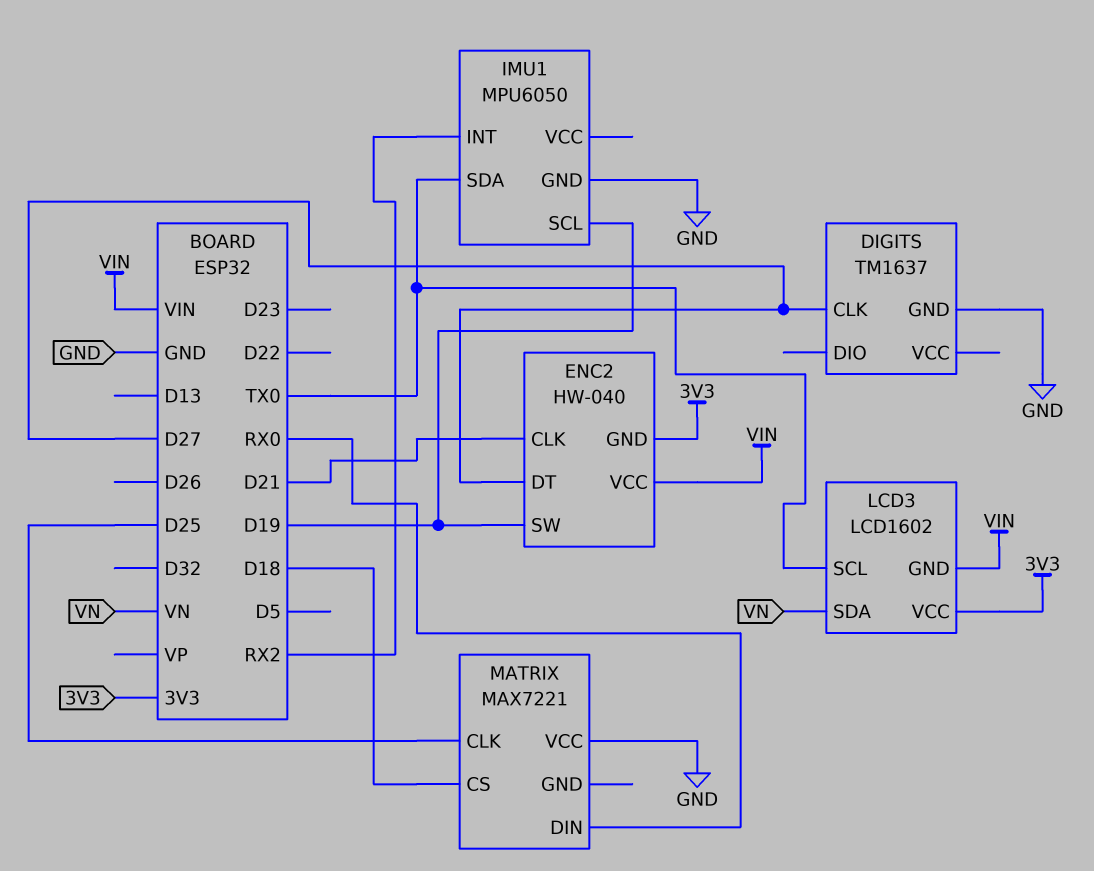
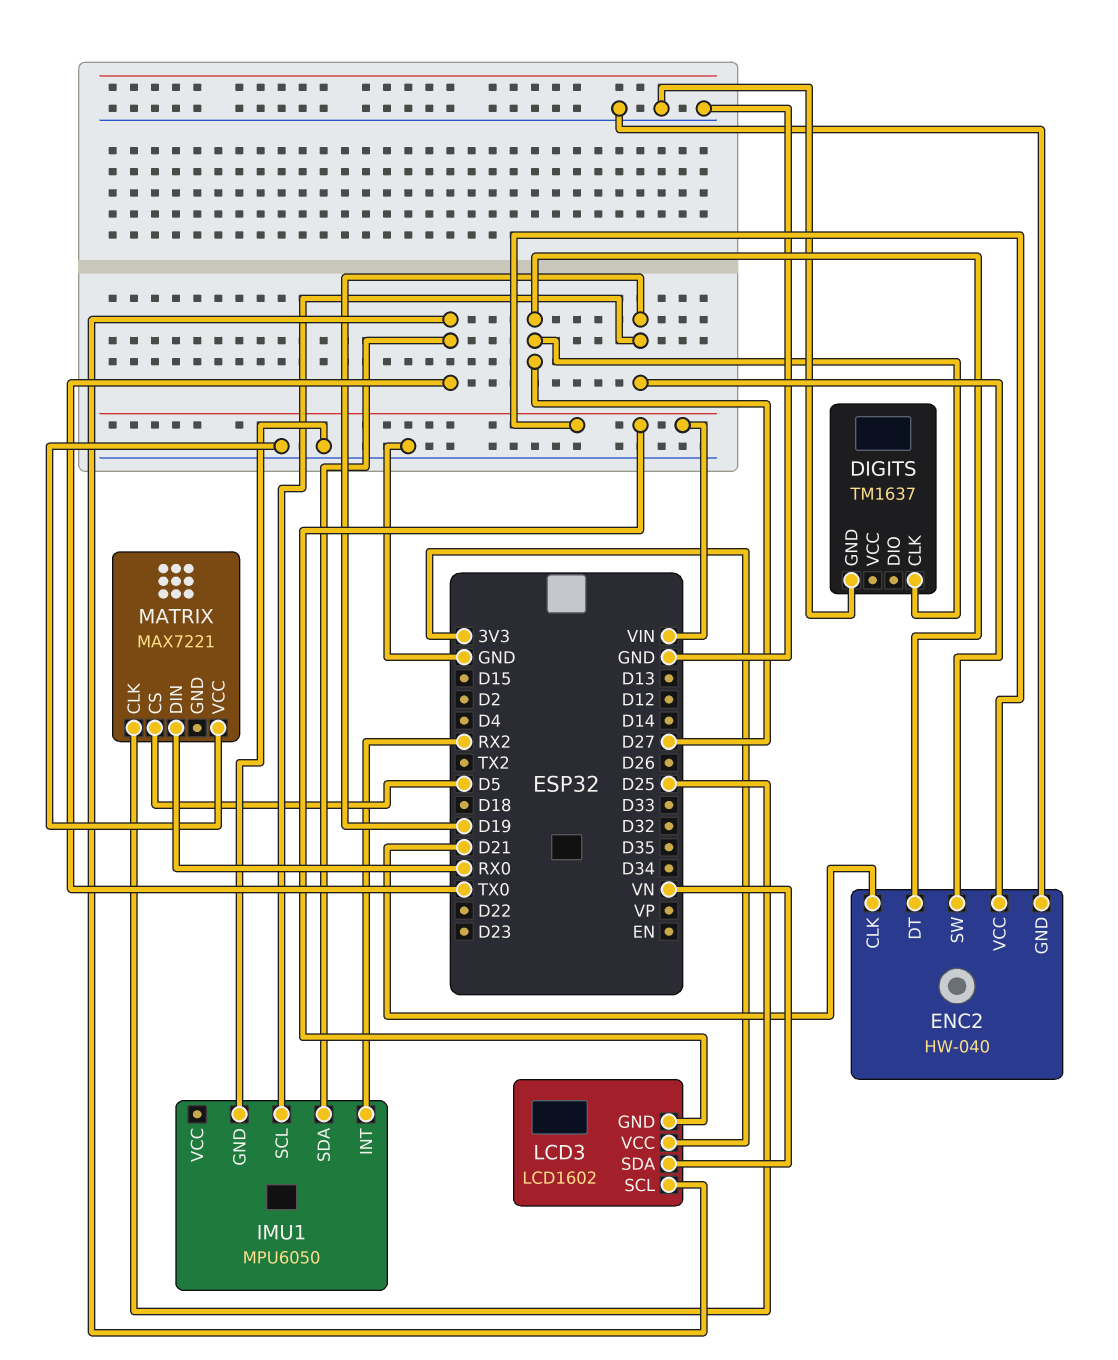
ENC2 pin GND: 3V3 -> GND
MATRIX pin CS: D18 -> D5

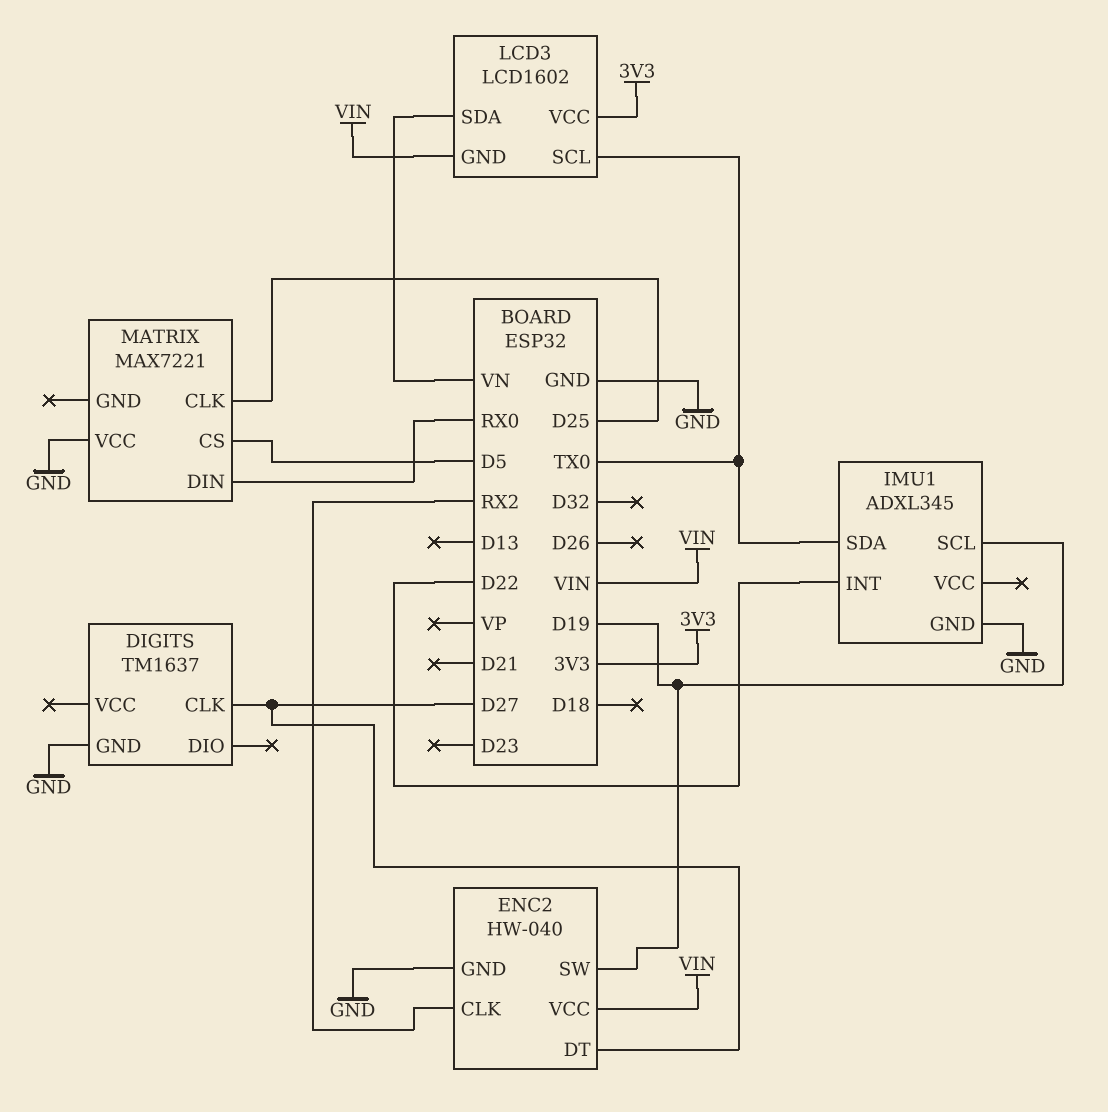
ENC2 pin CLK: D21 -> RX2
IMU1: MPU6050 -> ADXL345
IMU1 pin INT: RX2 -> D22

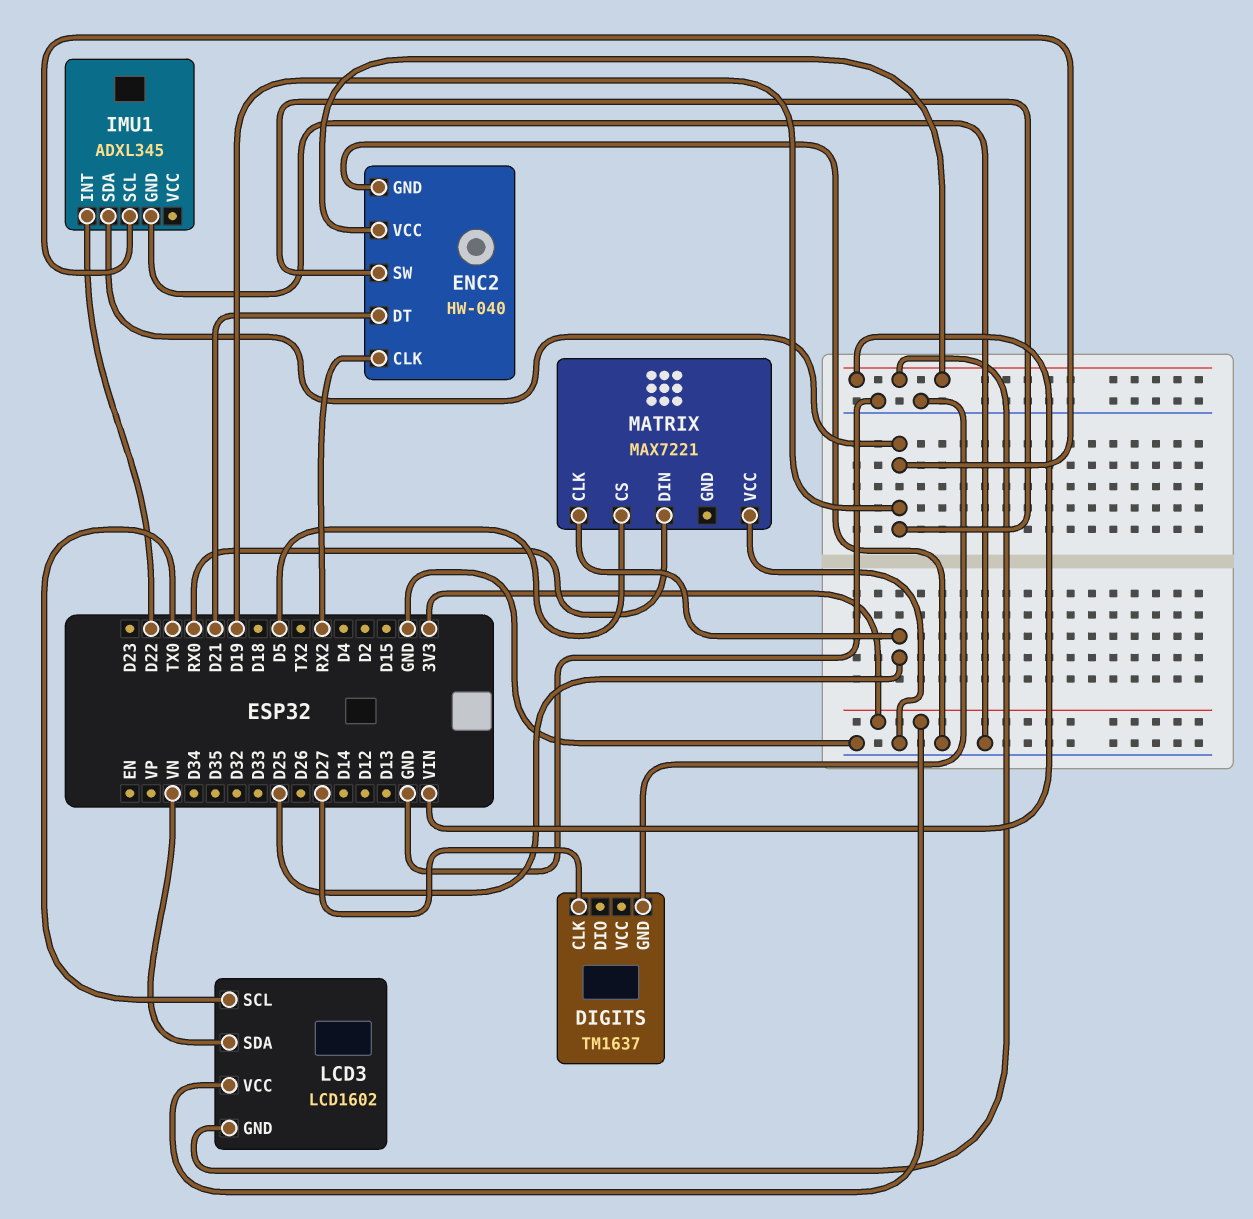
ENC2 pin DT: D27 -> D21
IMU1 pin SDA: TX0 -> D19

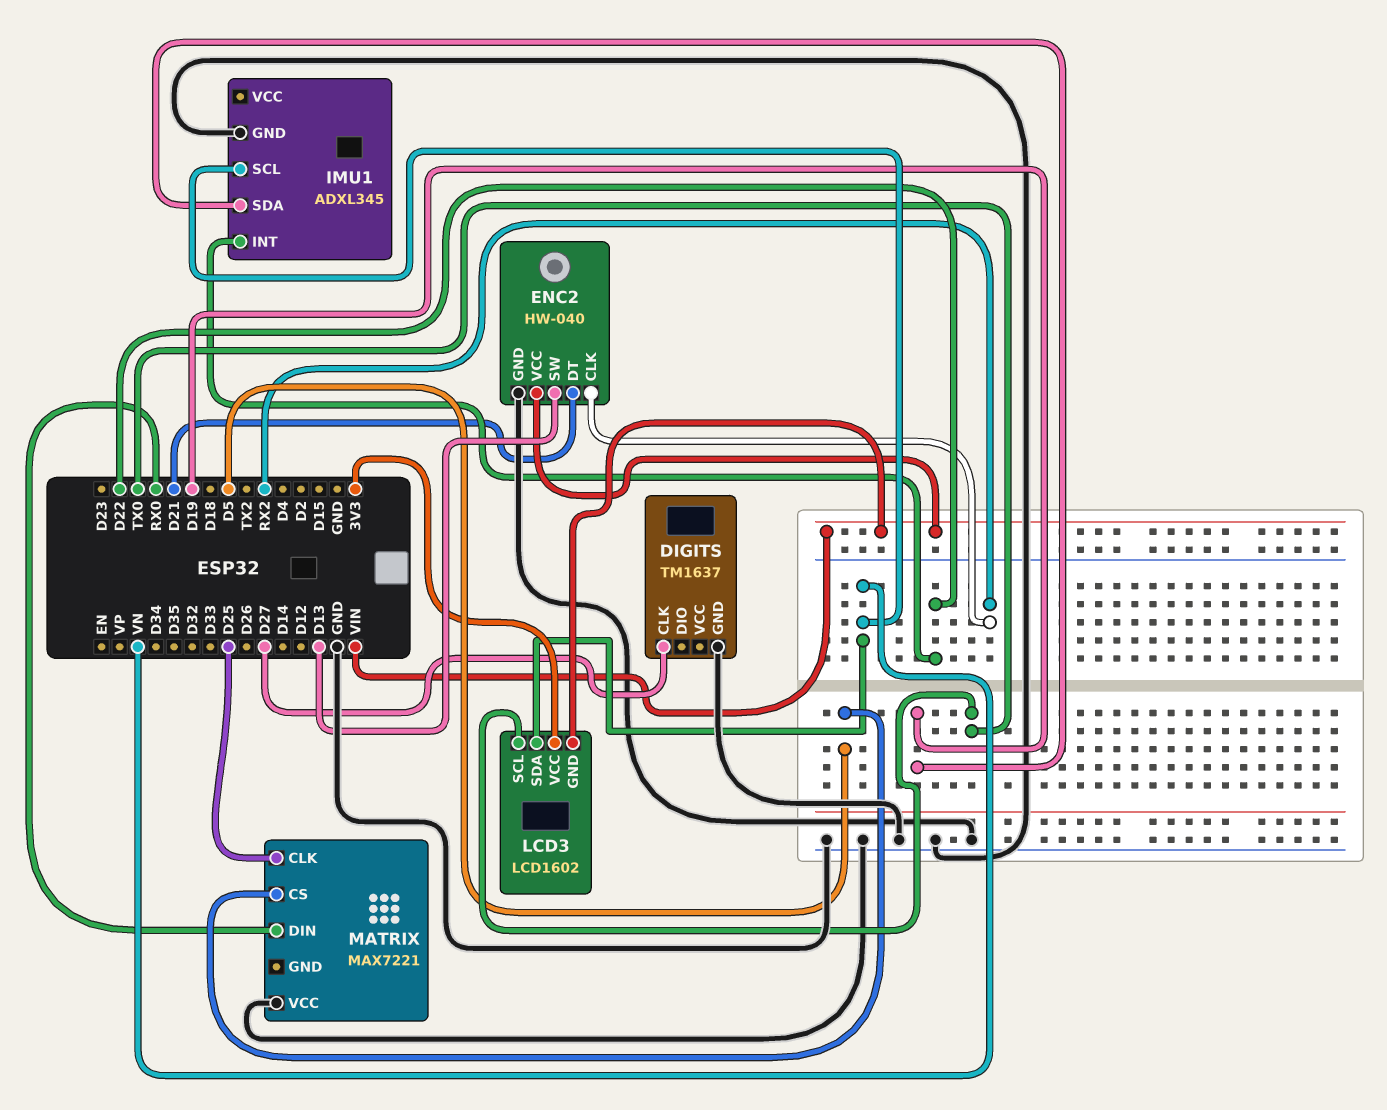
ENC2 pin SW: D19 -> D13
IMU1 pin SCL: D19 -> VN

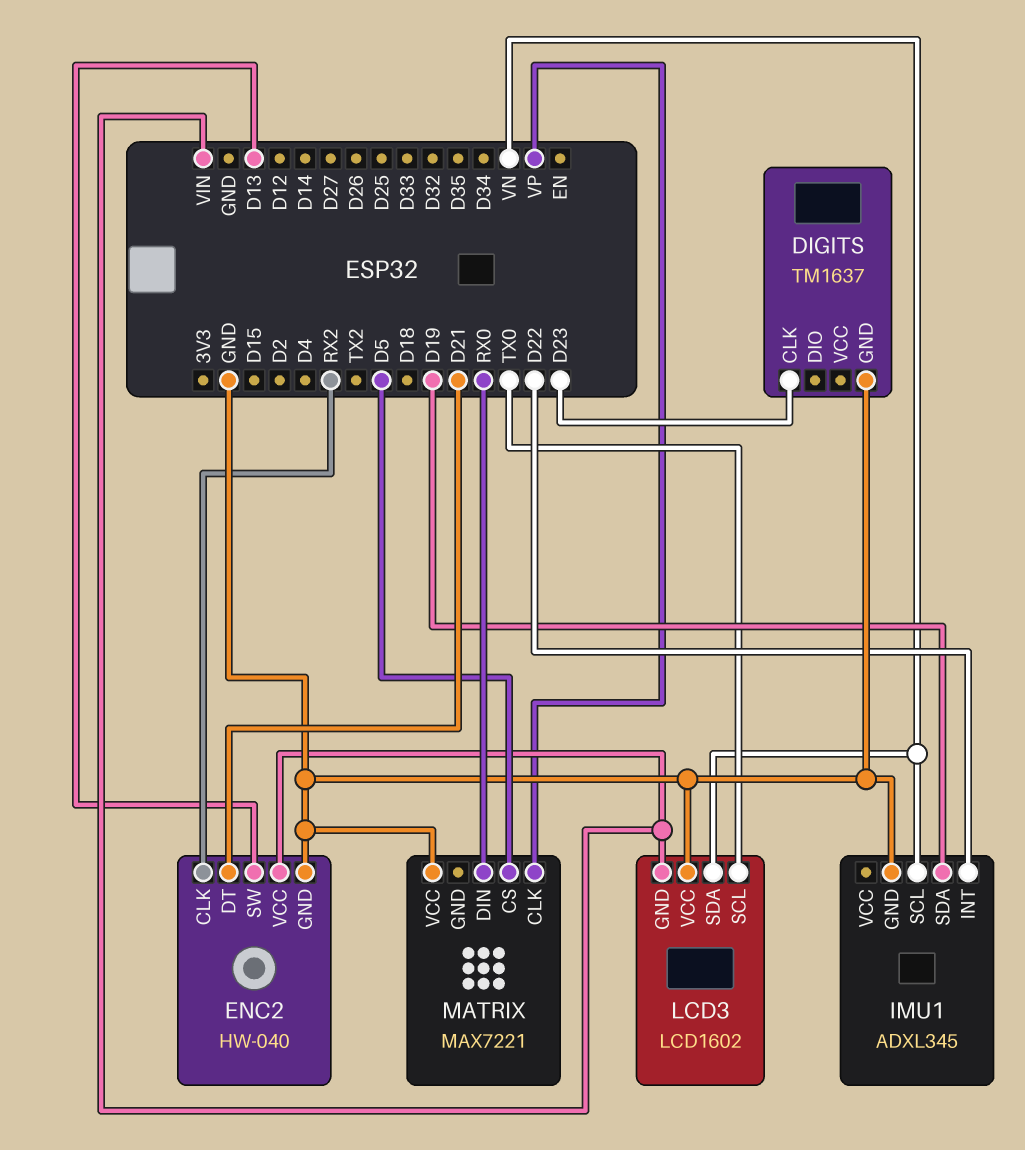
DIGITS pin CLK: D27 -> D23
LCD3 pin VCC: 3V3 -> GND
MATRIX pin CLK: D25 -> VP

